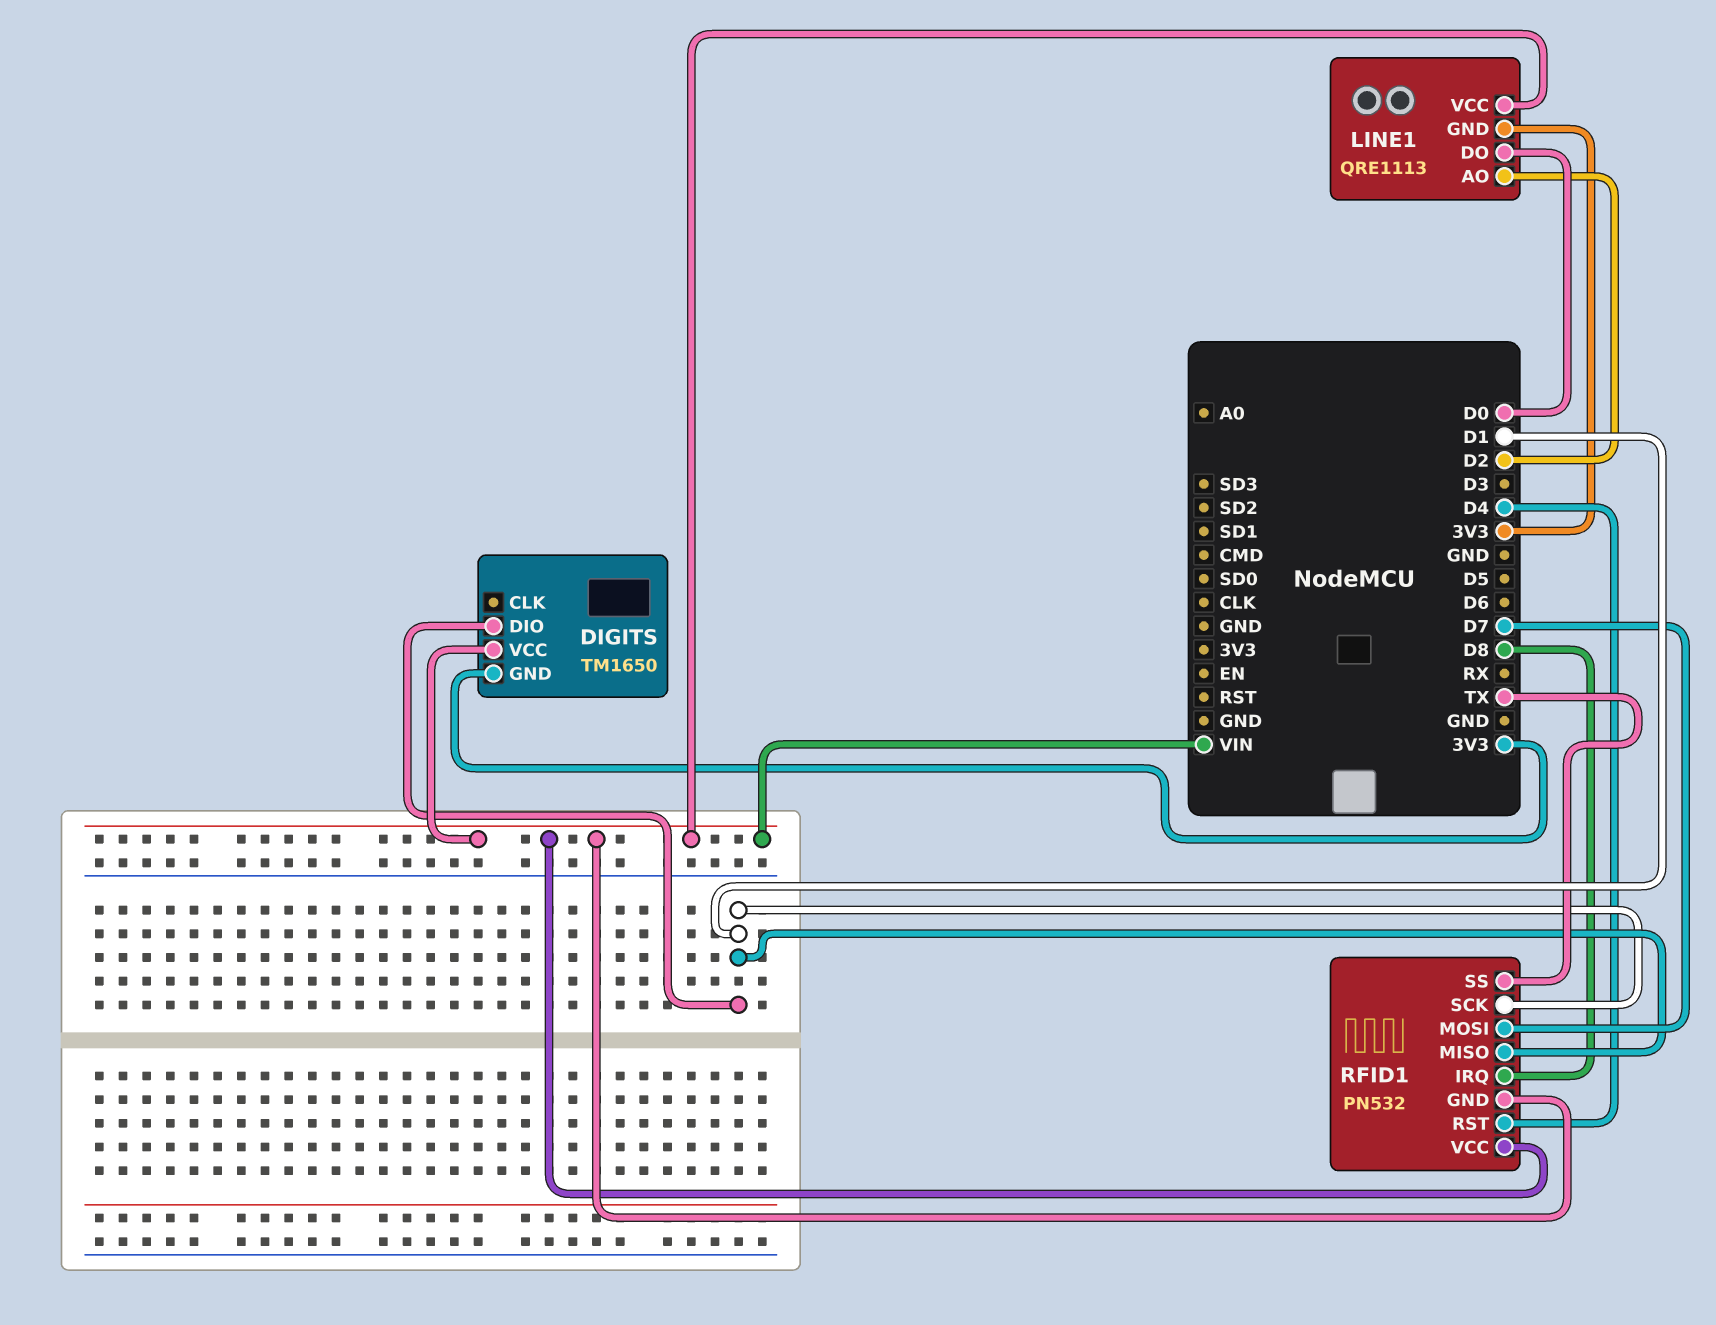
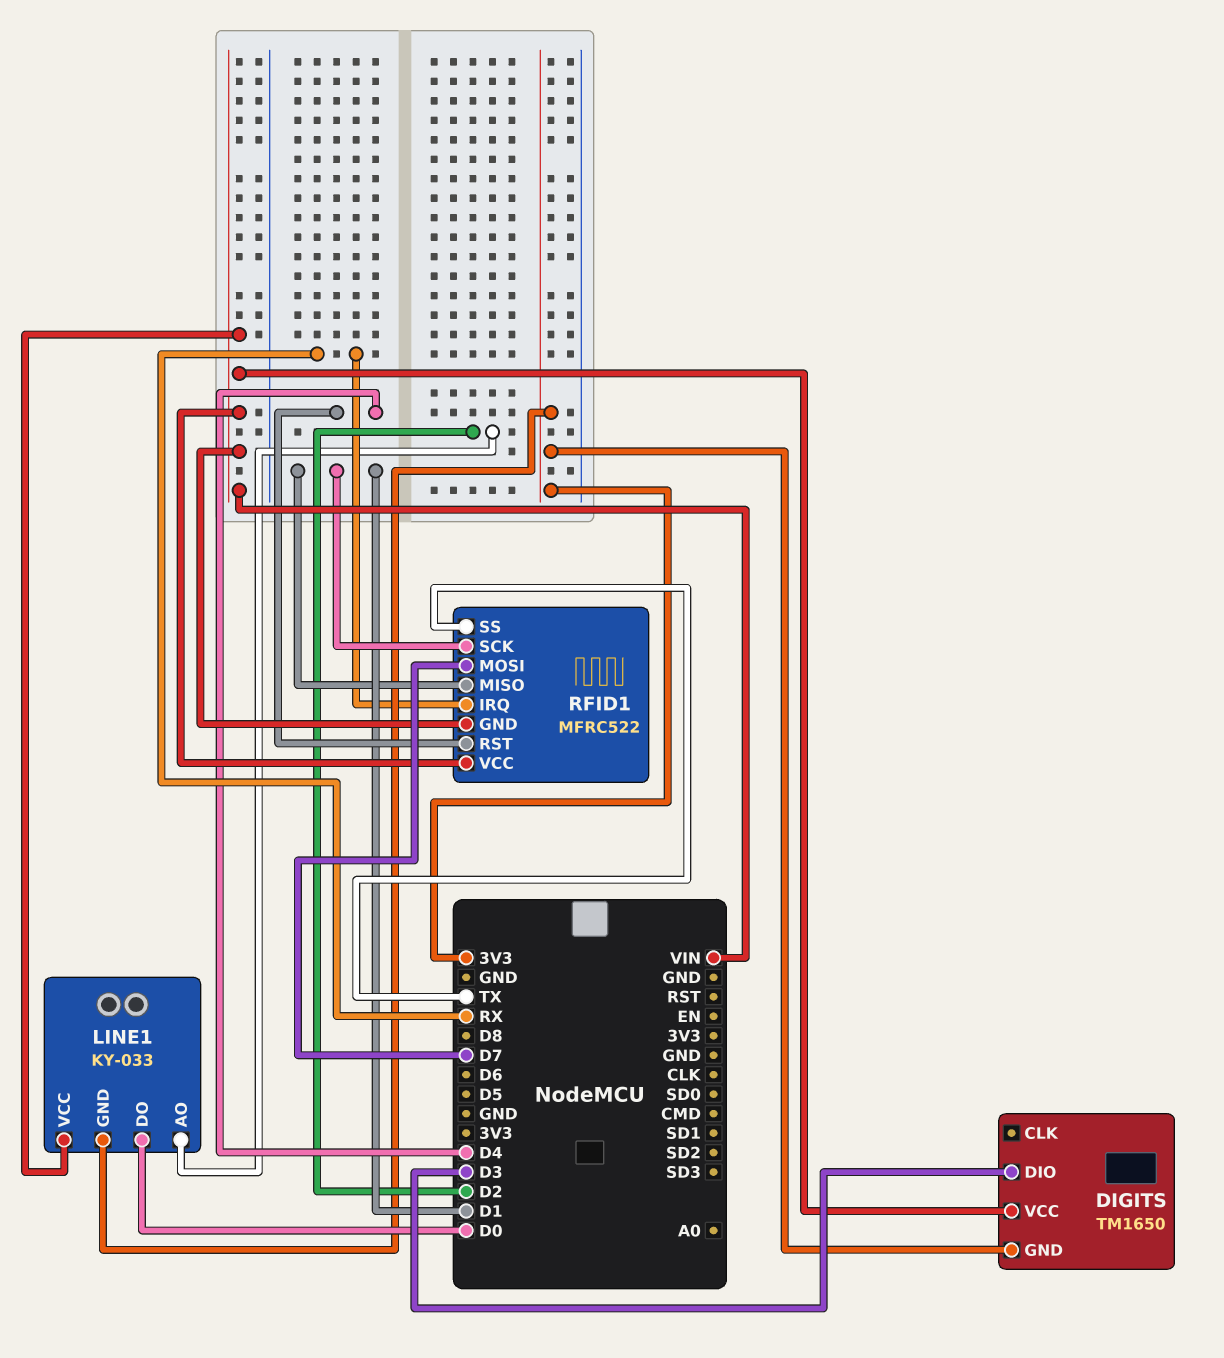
DIGITS pin DIO: D1 -> D3
LINE1: QRE1113 -> KY-033
RFID1: PN532 -> MFRC522
RFID1 pin IRQ: D8 -> RX

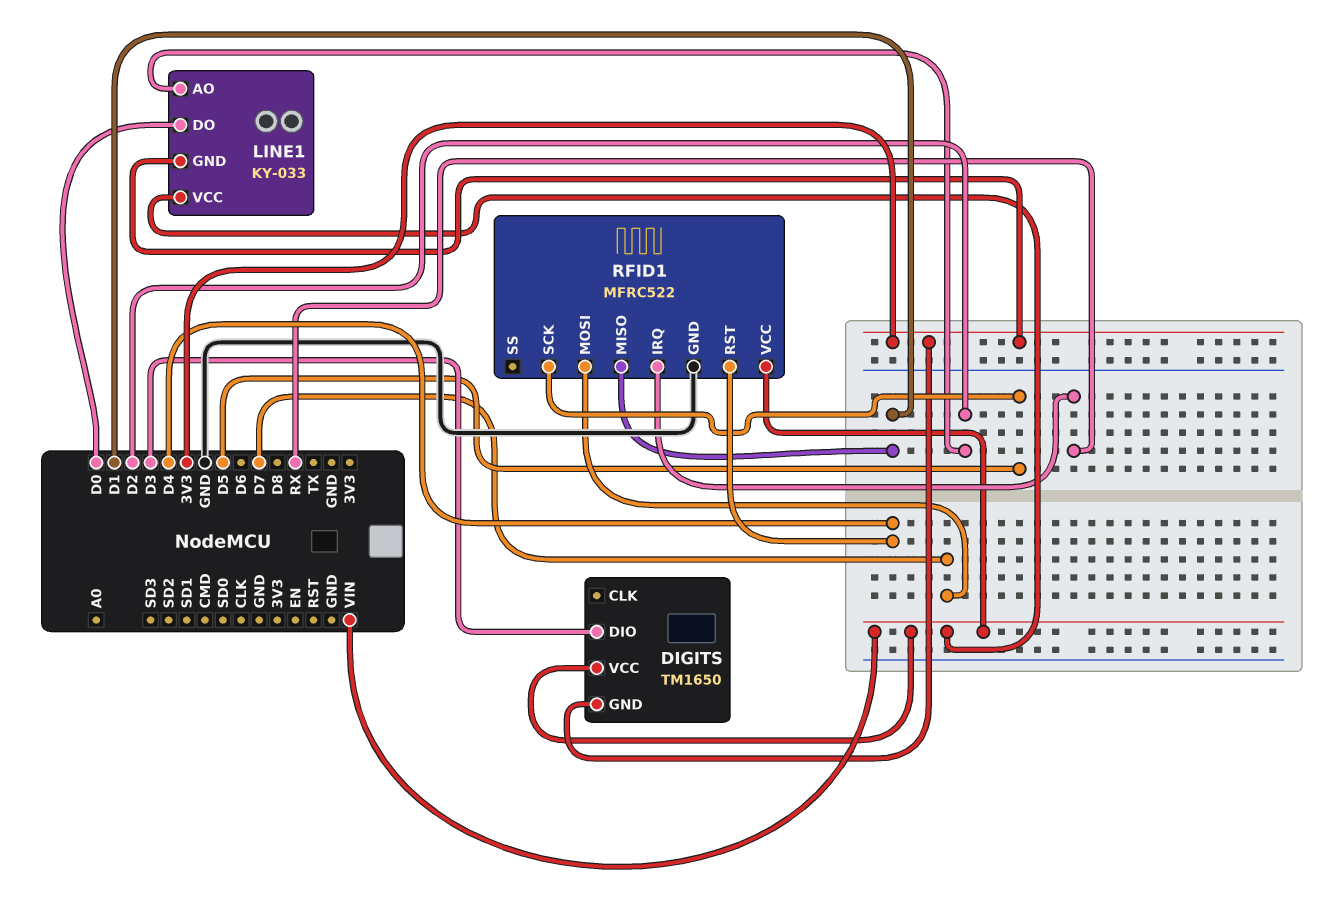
RFID1 pin GND: VIN -> GND
RFID1 pin SCK: D1 -> D5
RFID1 pin SS: TX -> none

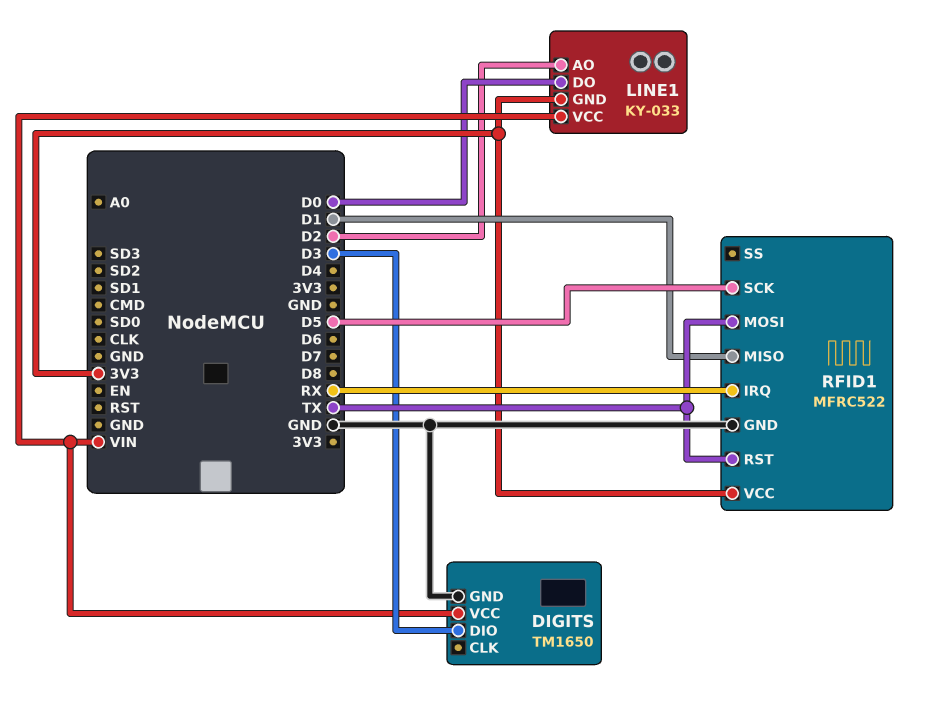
DIGITS pin GND: 3V3 -> GND
RFID1 pin MOSI: D7 -> TX
RFID1 pin RST: D4 -> TX
RFID1 pin VCC: VIN -> 3V3

